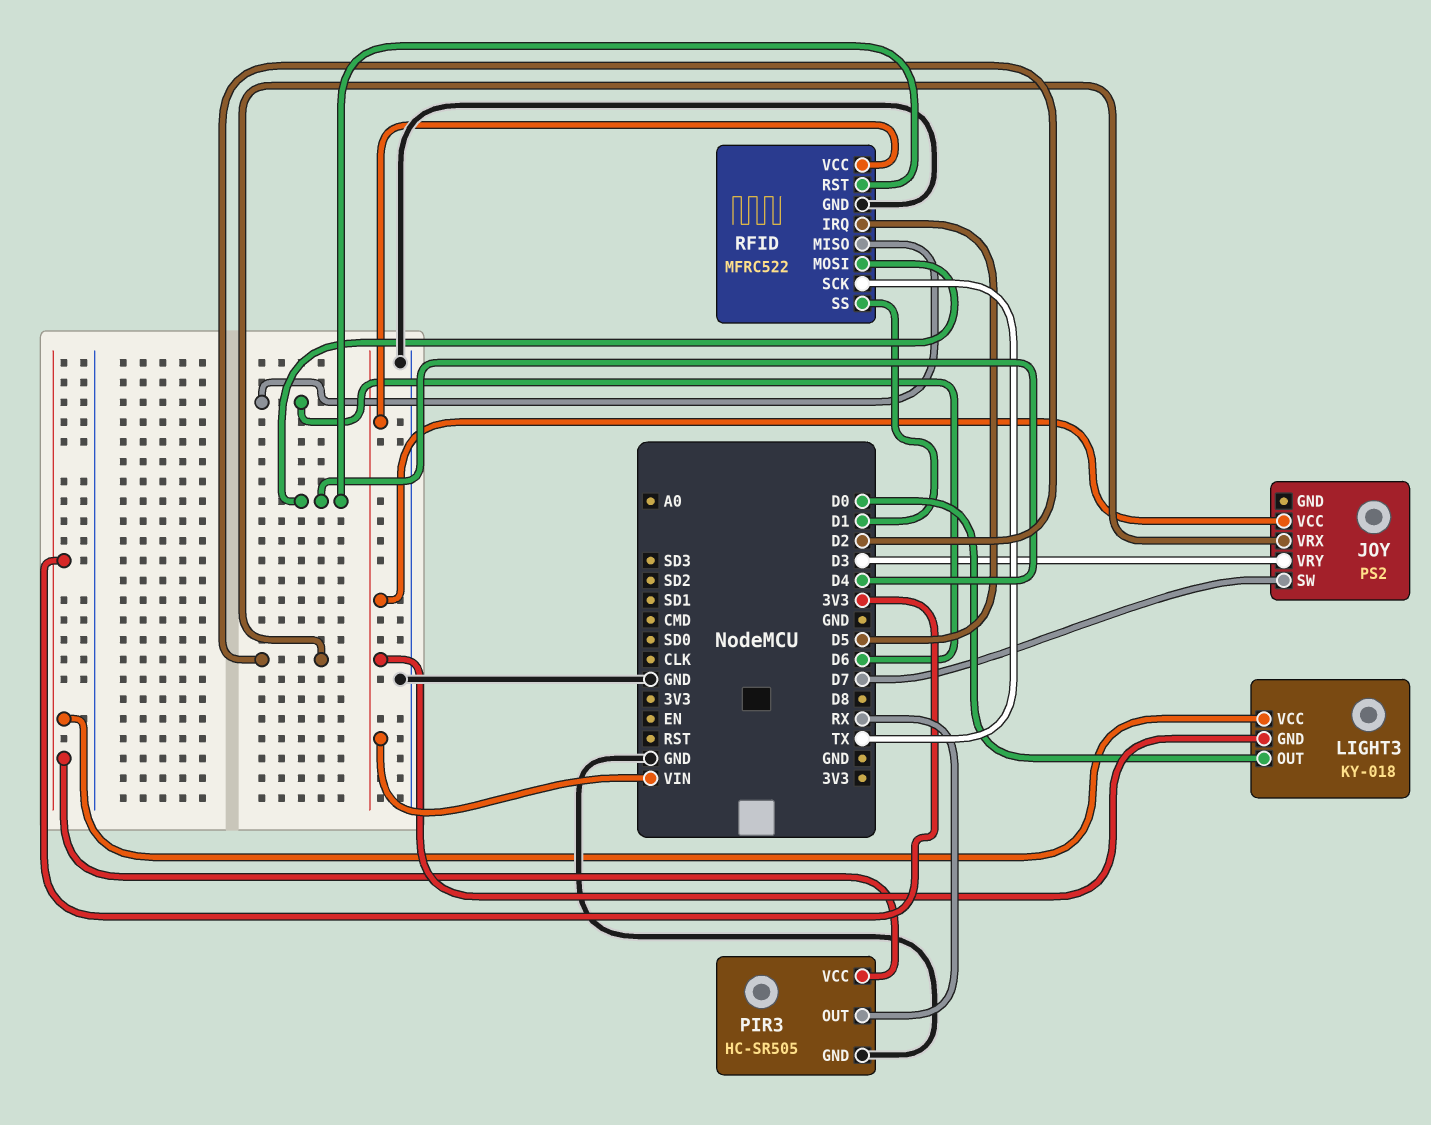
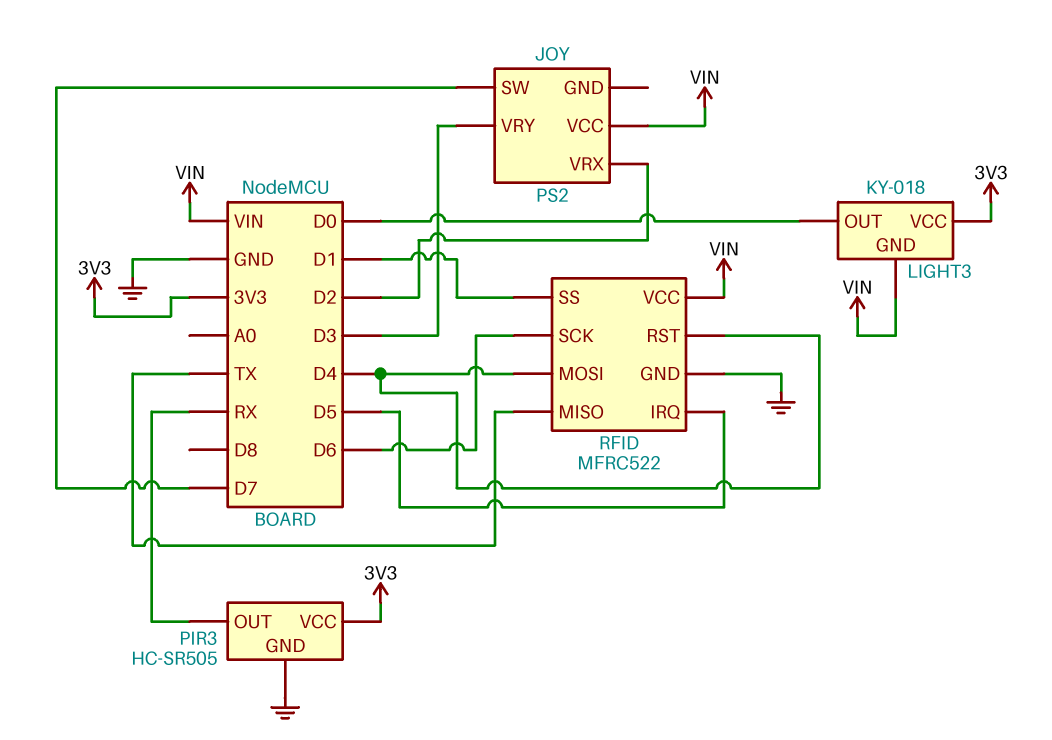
RFID pin MISO: D6 -> TX
RFID pin SCK: TX -> D6

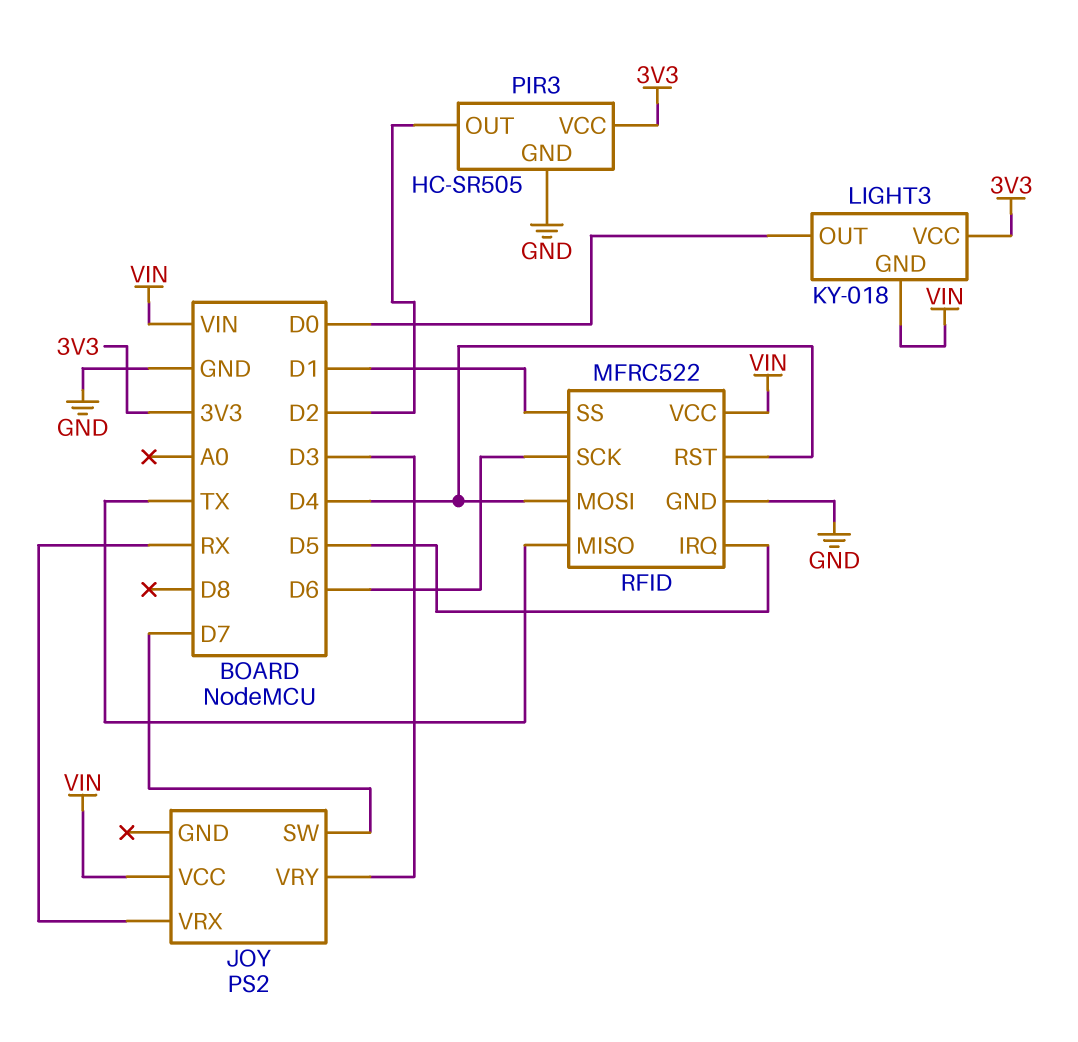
JOY pin VRX: D2 -> RX
PIR3 pin OUT: RX -> D2

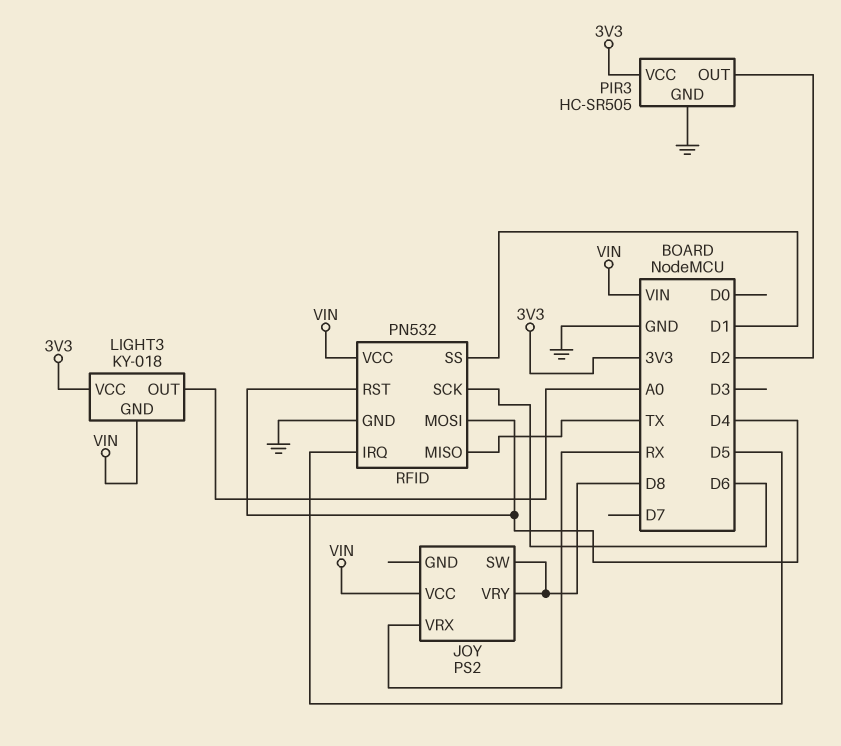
JOY pin SW: D7 -> D8
JOY pin VRY: D3 -> D8
LIGHT3 pin OUT: D0 -> A0
RFID: MFRC522 -> PN532

